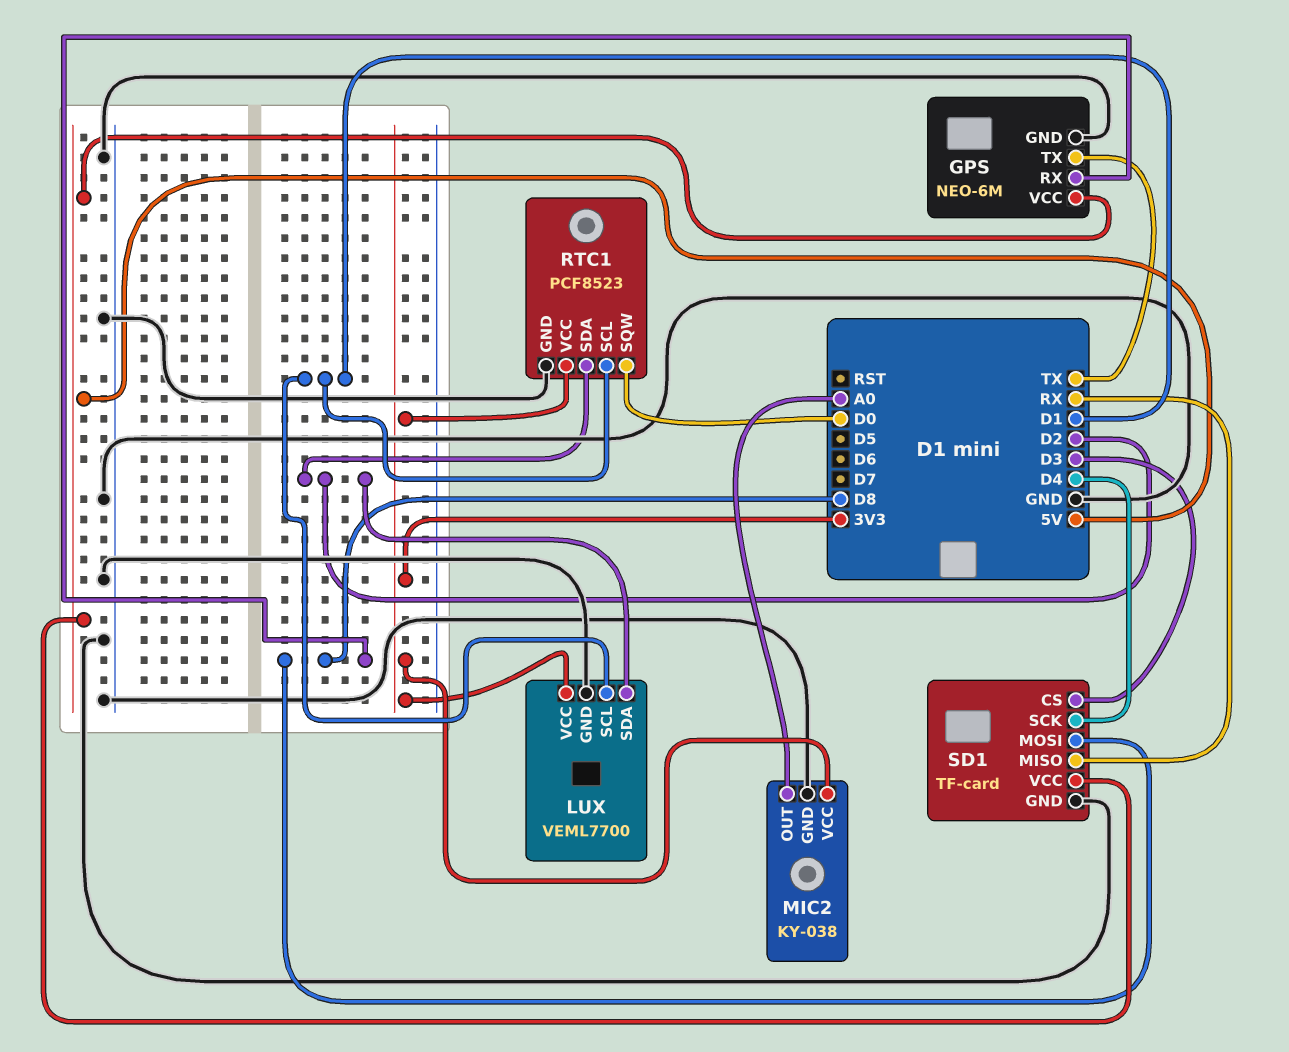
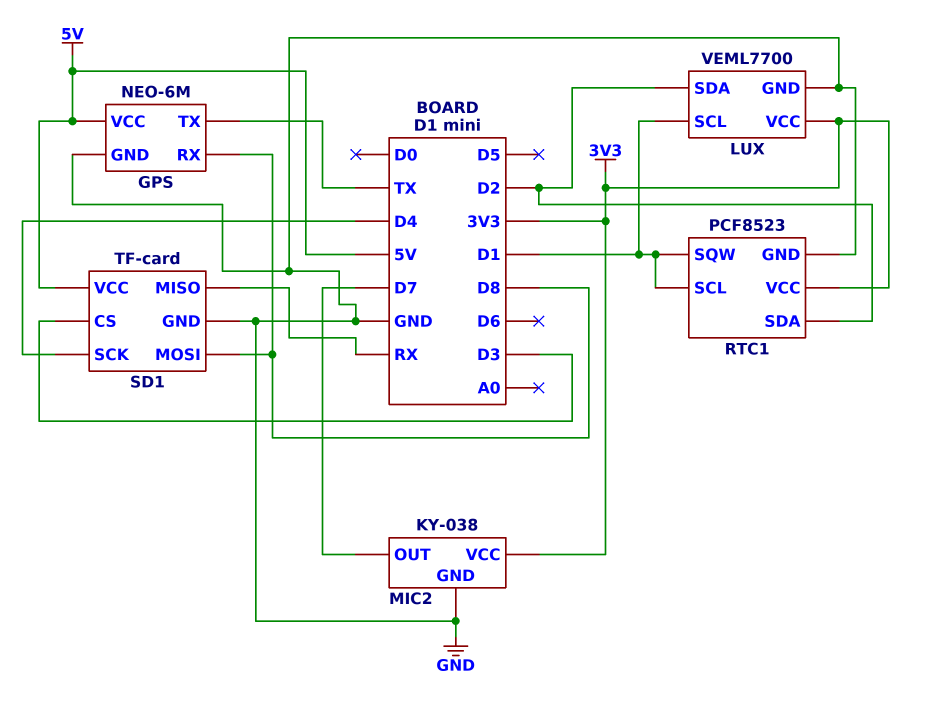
MIC2 pin OUT: A0 -> D7
RTC1 pin SQW: D0 -> D1

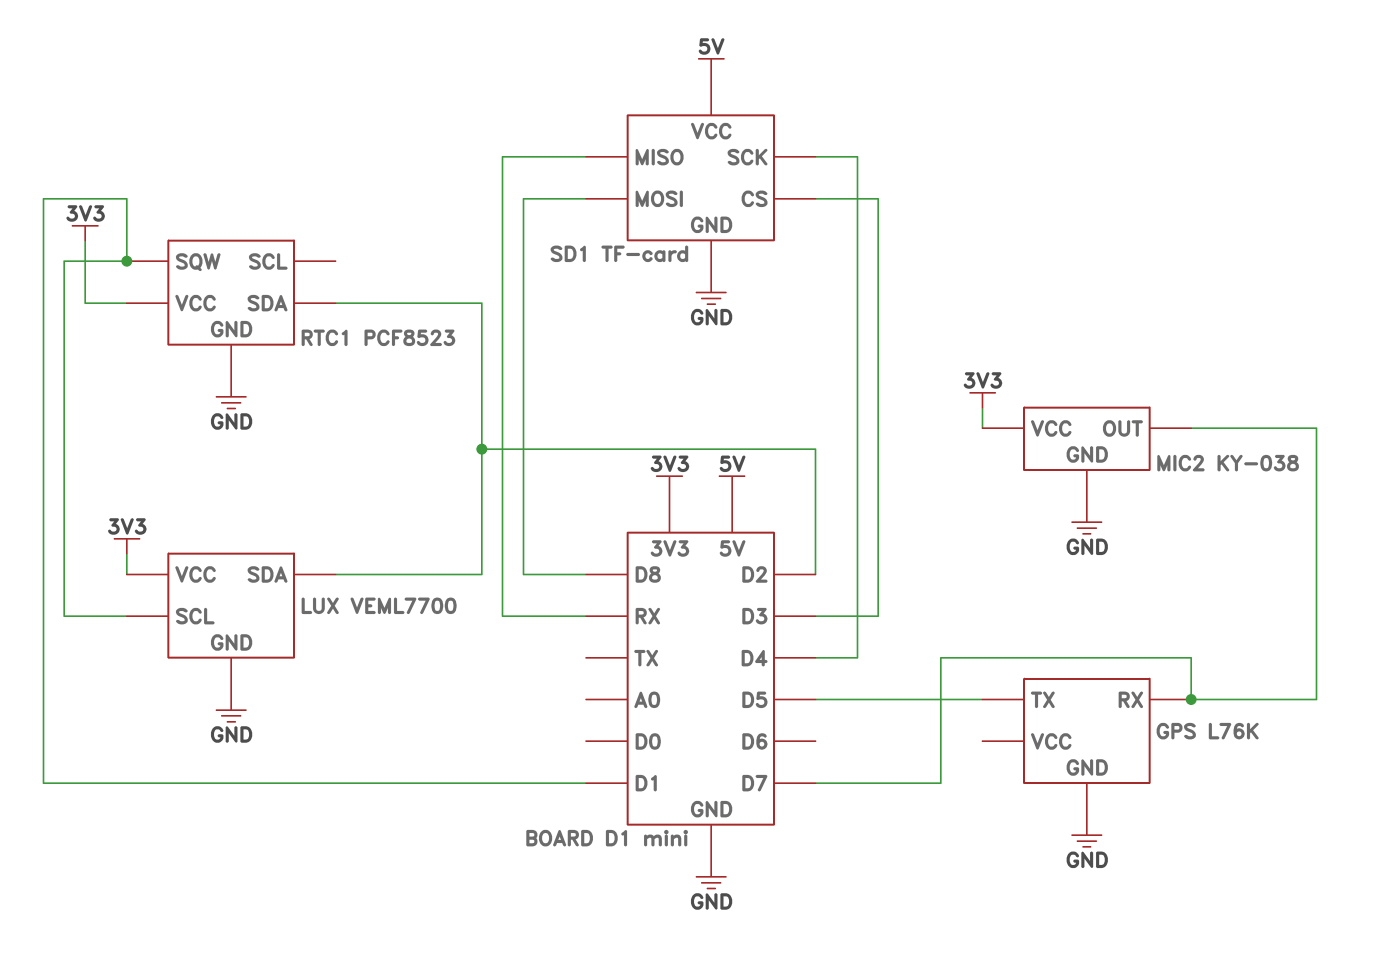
GPS: NEO-6M -> L76K
GPS pin RX: D8 -> D7
GPS pin TX: TX -> D5
GPS pin VCC: 5V -> none
RTC1 pin SCL: D1 -> none

